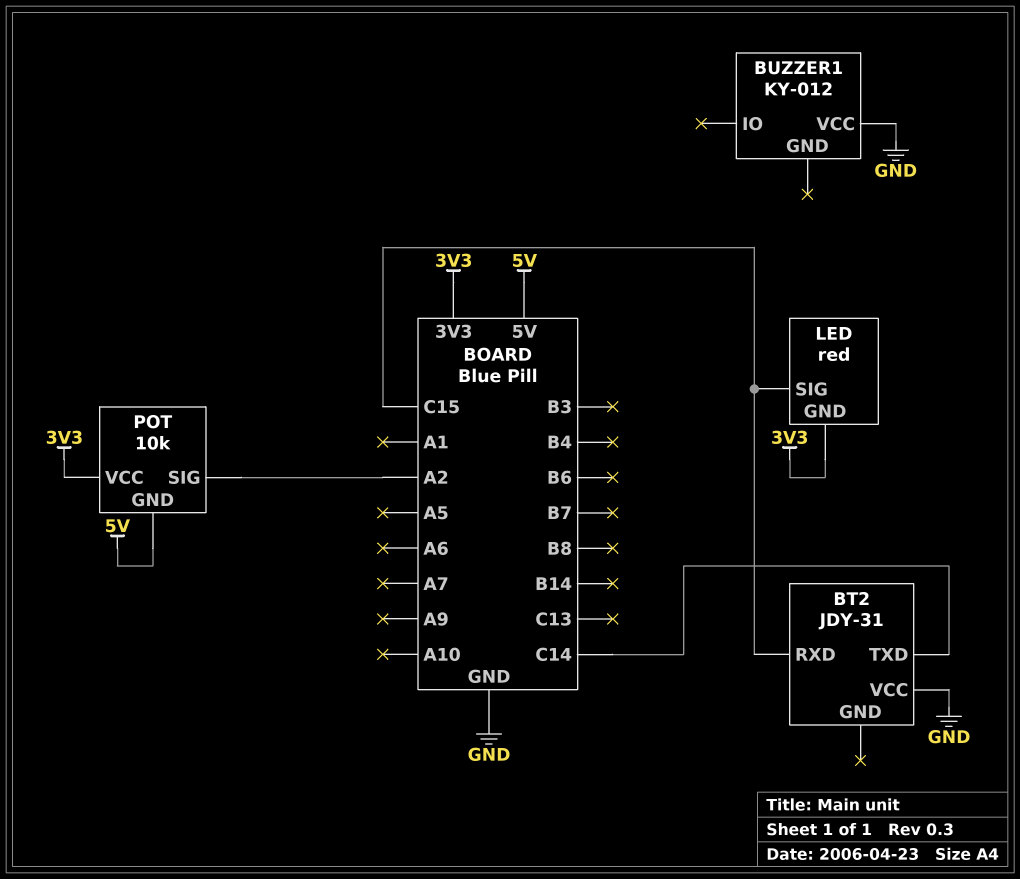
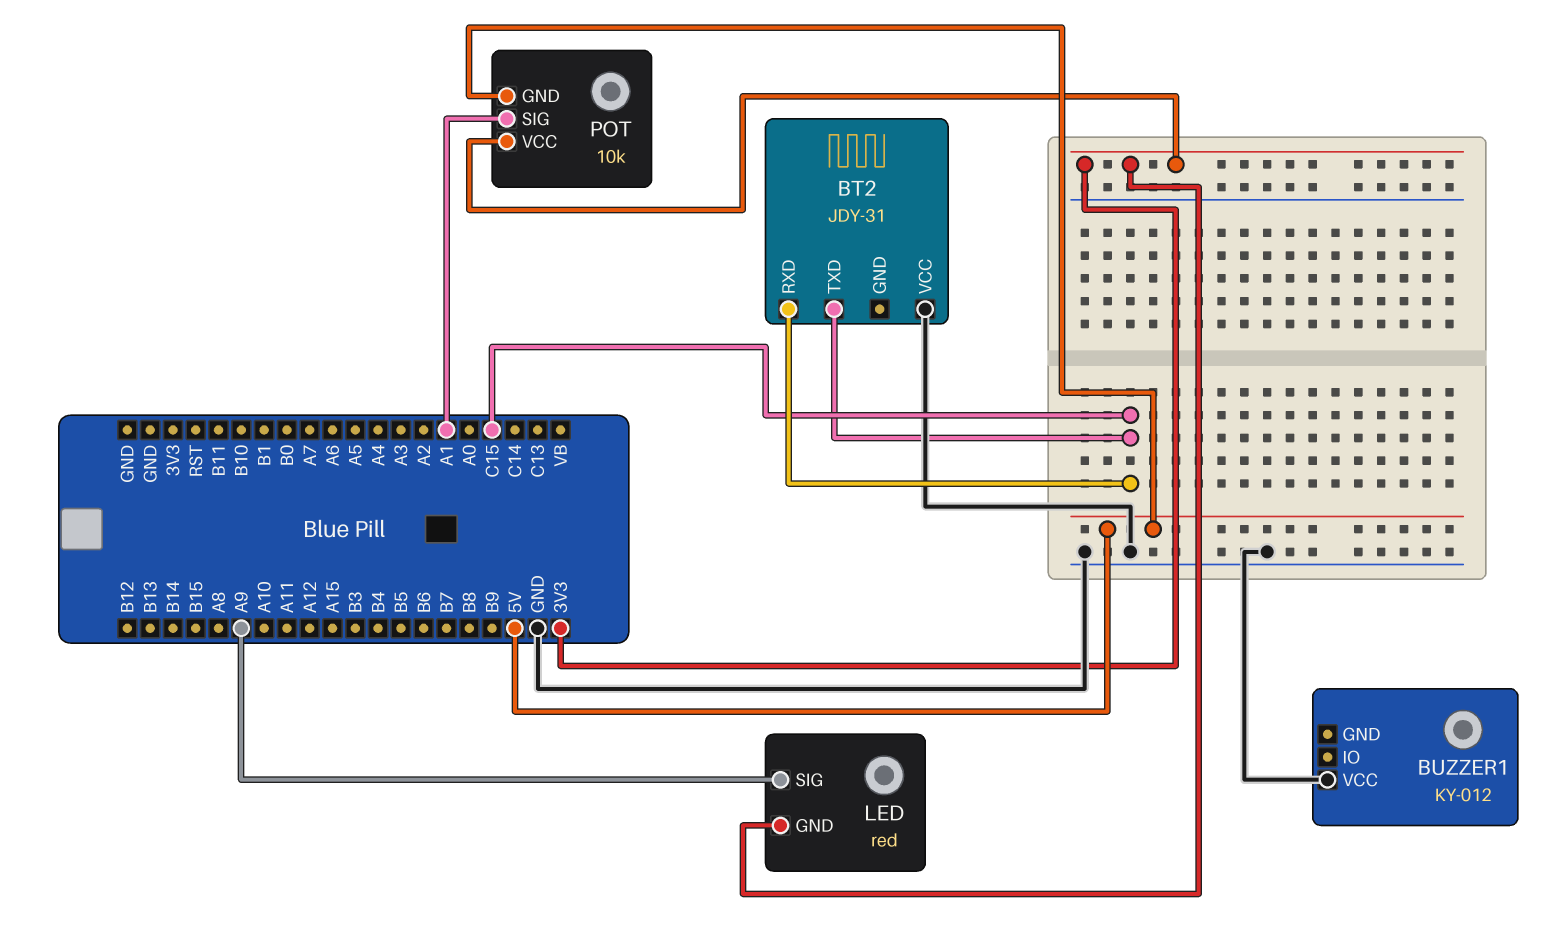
BT2 pin TXD: C14 -> C15
LED pin SIG: C15 -> A9
POT pin SIG: A2 -> A1

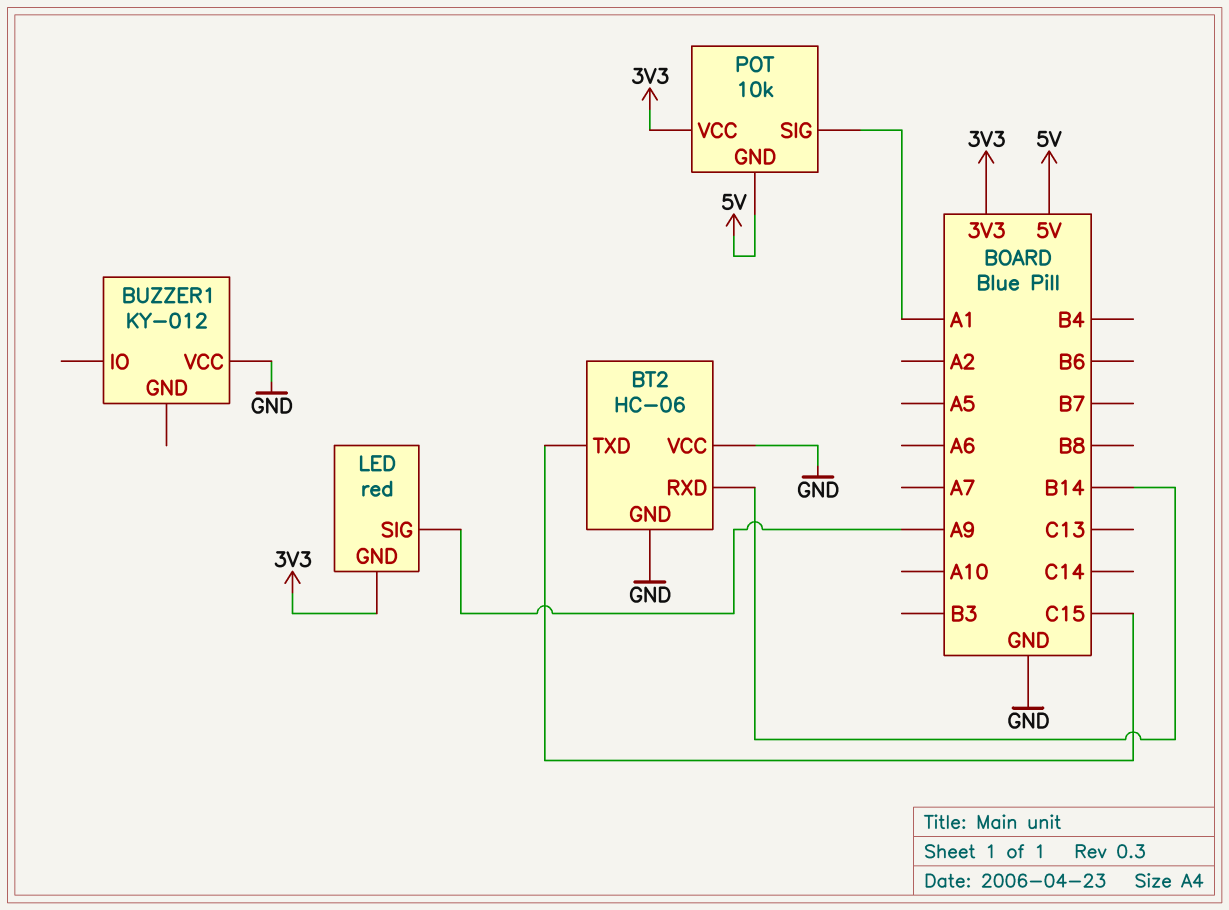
BT2: JDY-31 -> HC-06
BT2 pin GND: none -> GND
BT2 pin RXD: C15 -> B14

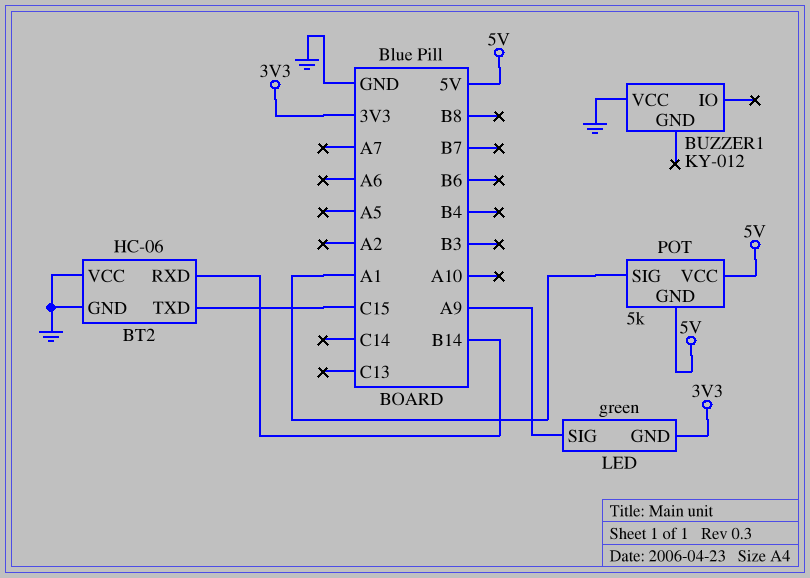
LED: red -> green
POT: 10k -> 5k
POT pin VCC: 3V3 -> 5V

